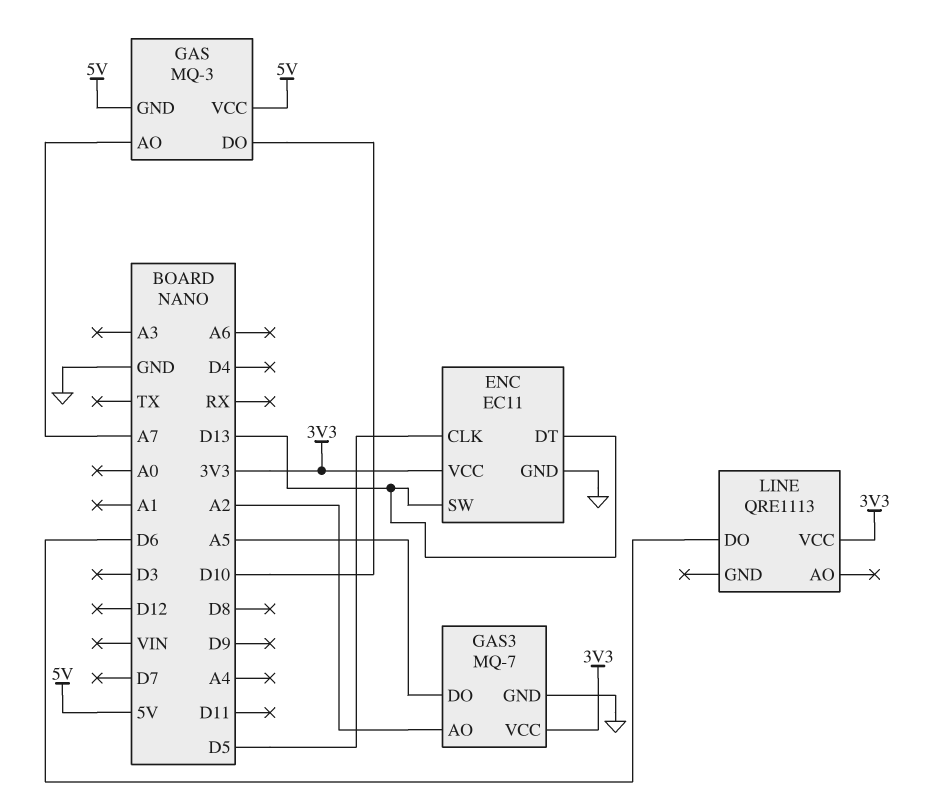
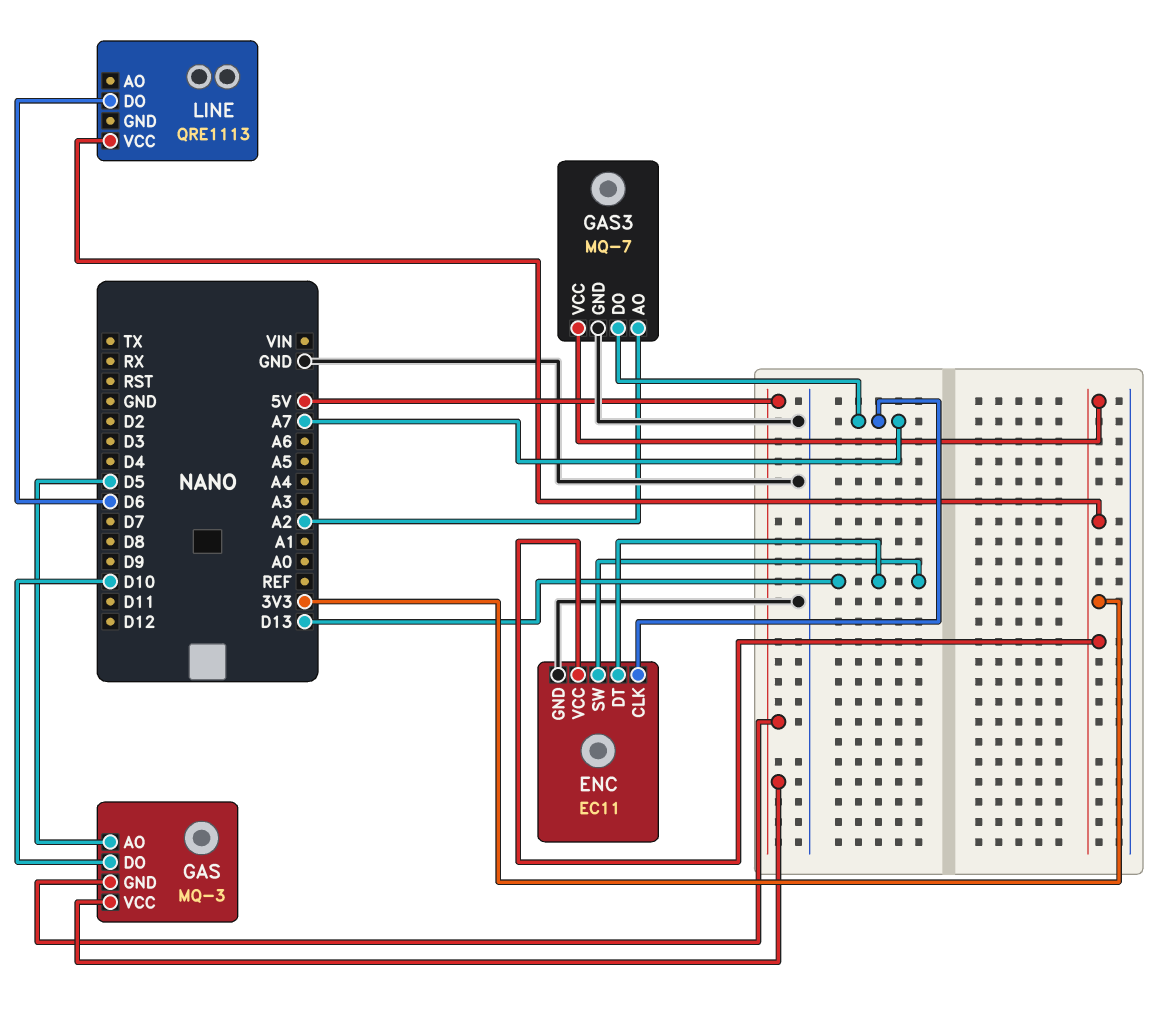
ENC pin CLK: D5 -> A7
GAS pin AO: A7 -> D5
GAS3 pin DO: A5 -> A7

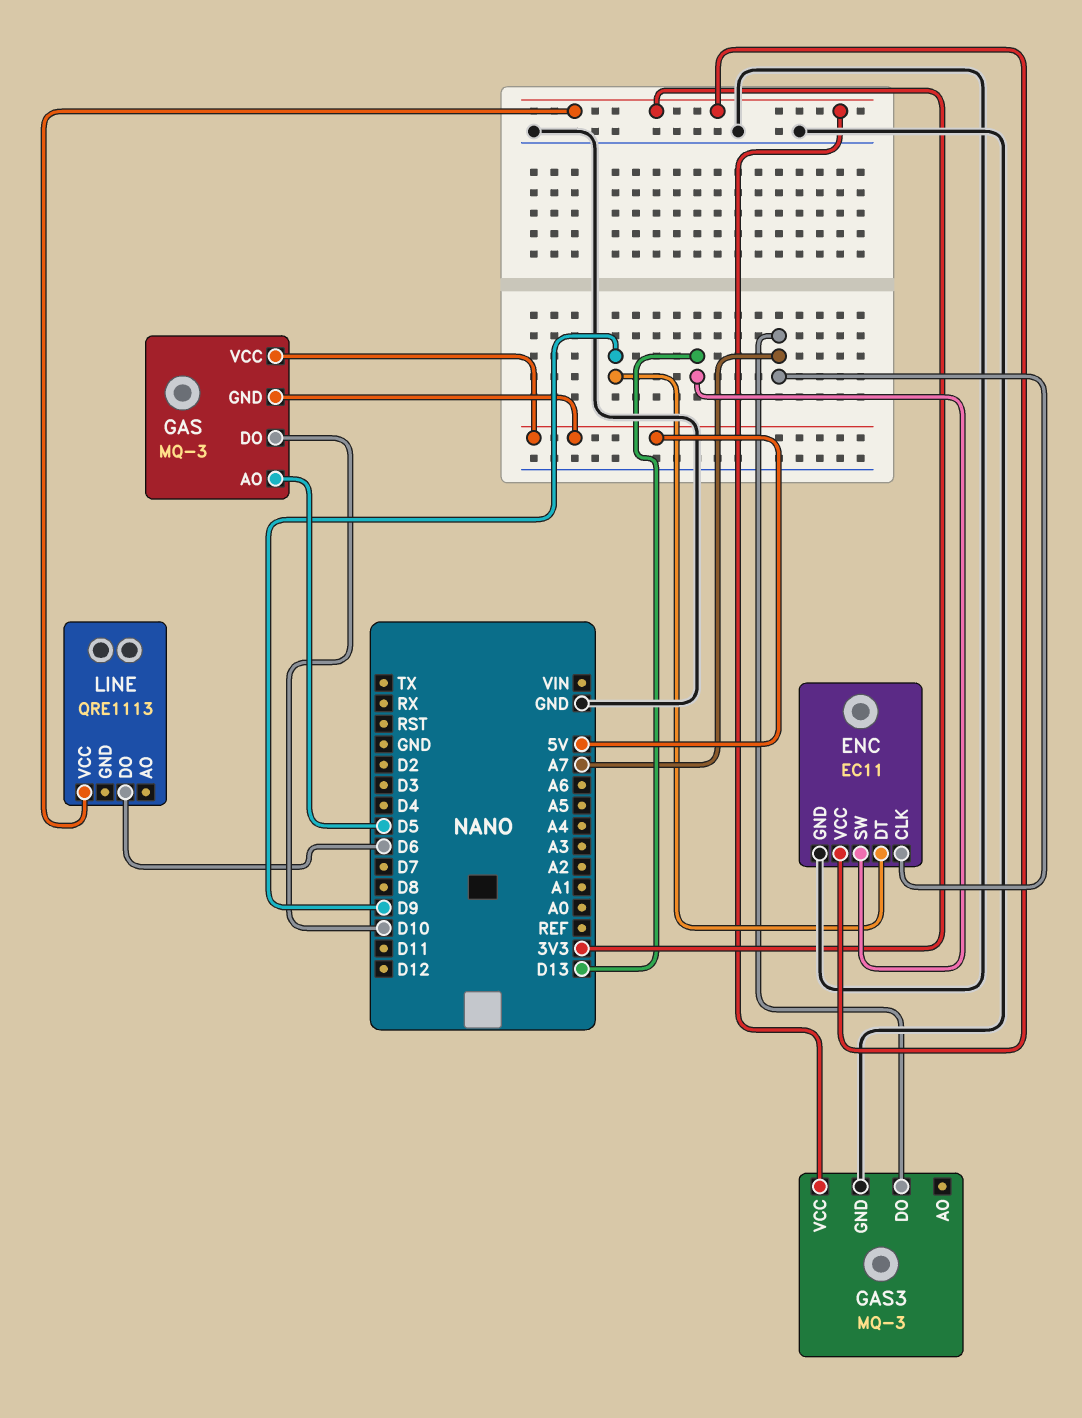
ENC pin DT: D13 -> D9
GAS3: MQ-7 -> MQ-3
GAS3 pin AO: A2 -> none

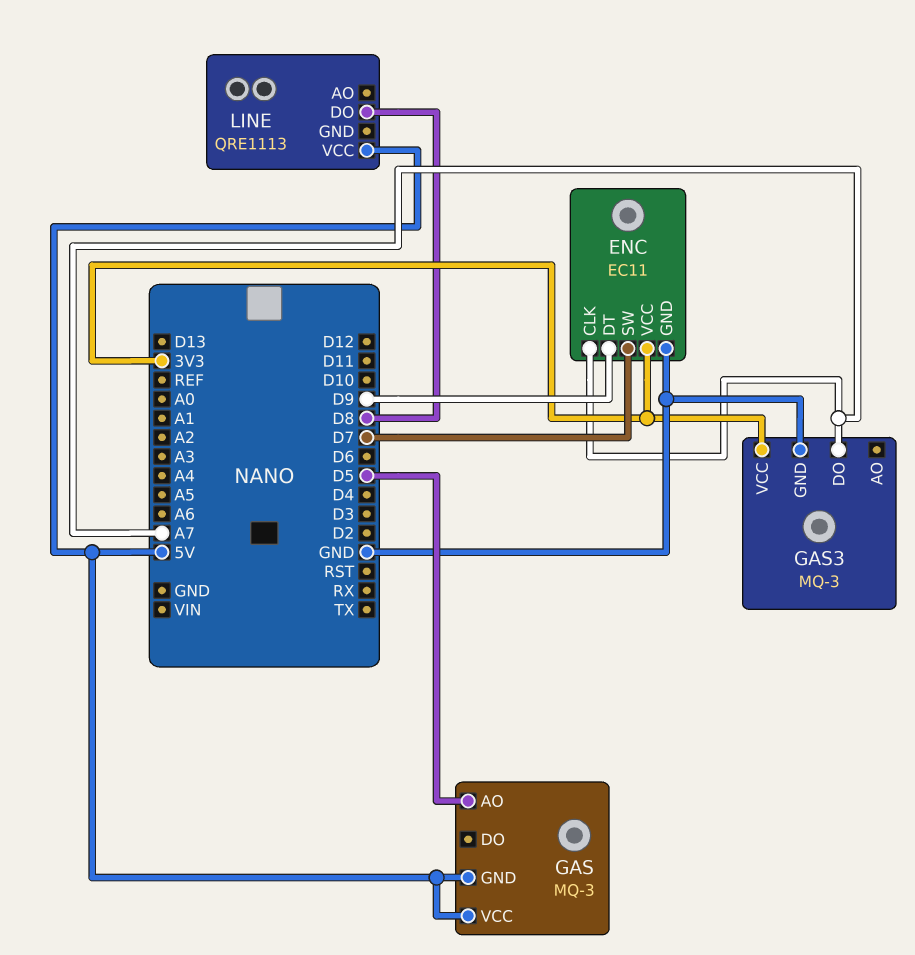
ENC pin SW: D13 -> D7
GAS pin DO: D10 -> none
LINE pin DO: D6 -> D8
LINE pin VCC: 3V3 -> 5V

